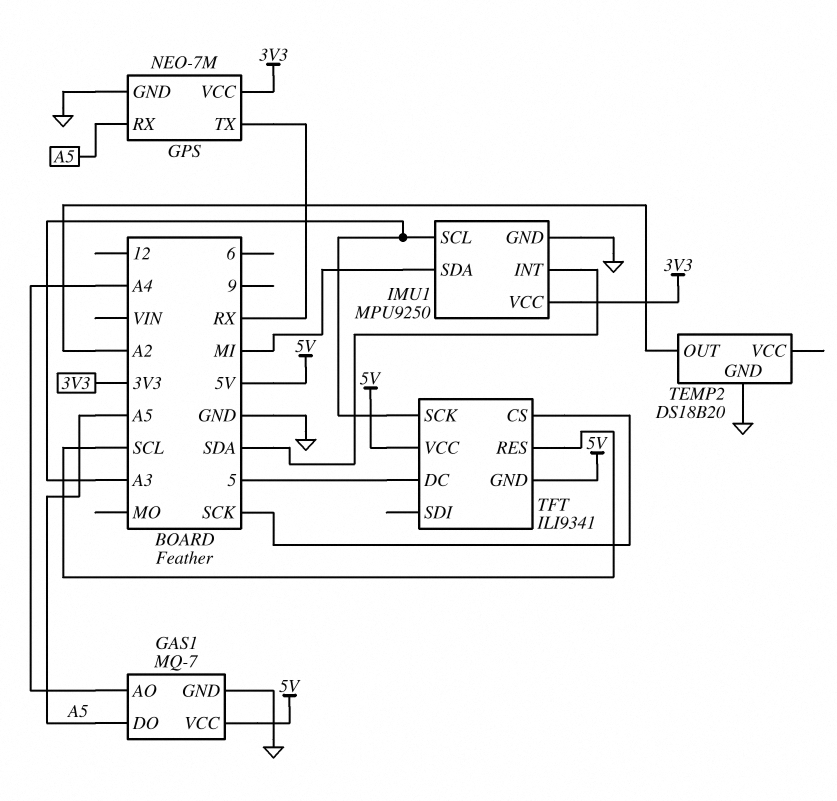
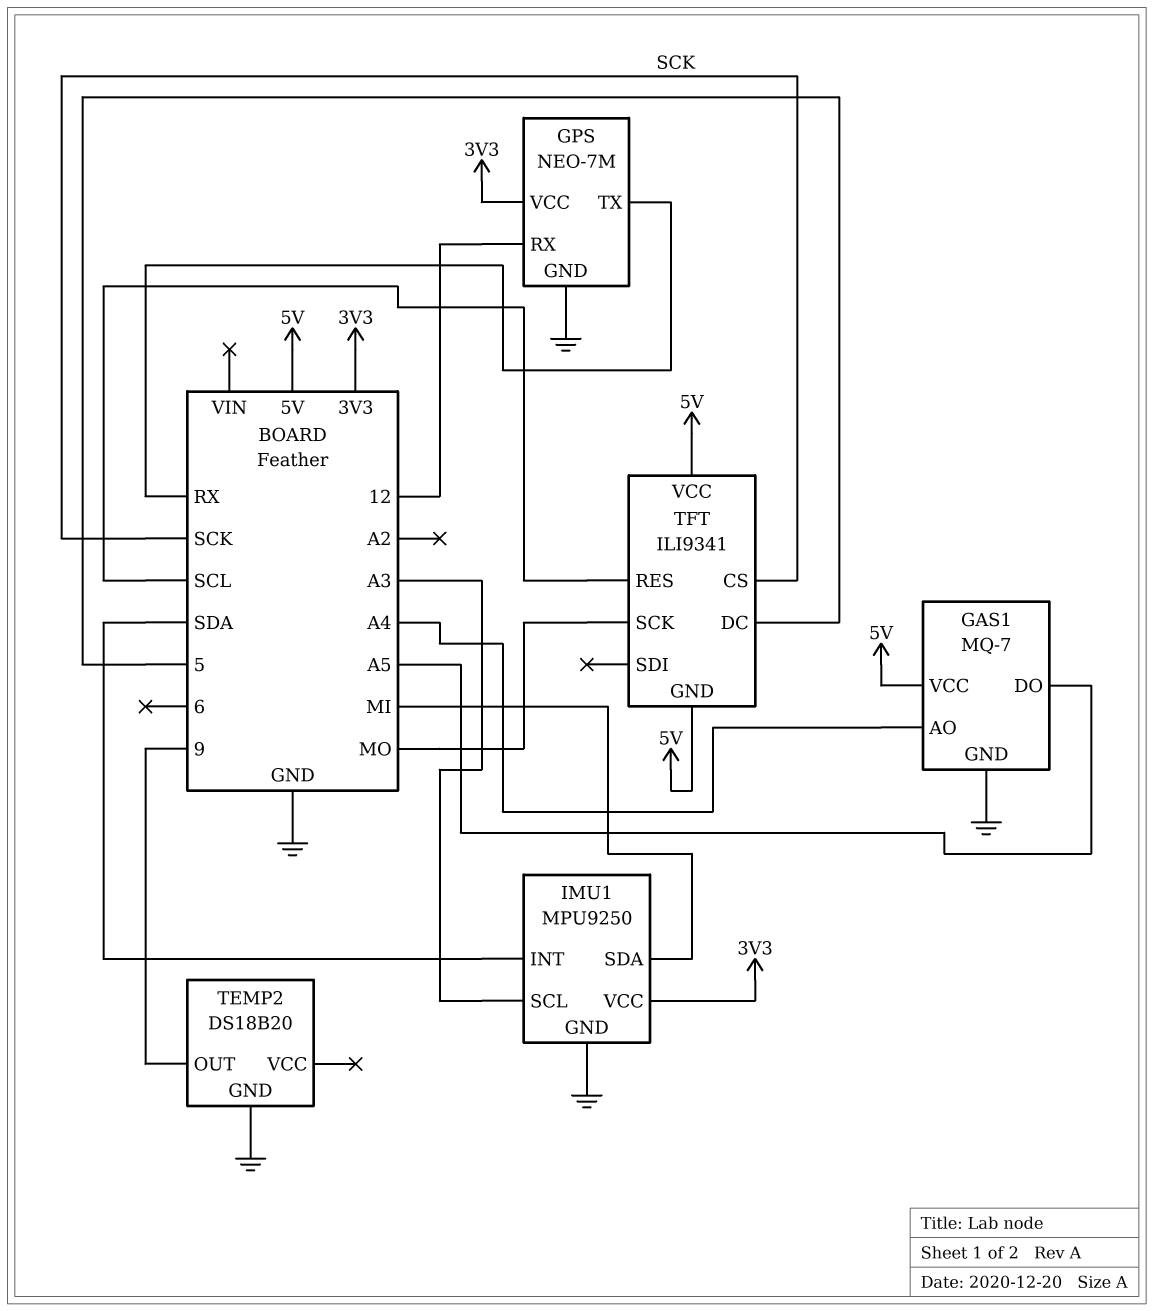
GPS pin RX: A5 -> 12
TEMP2 pin OUT: A2 -> 9
TFT pin SCK: A3 -> MO

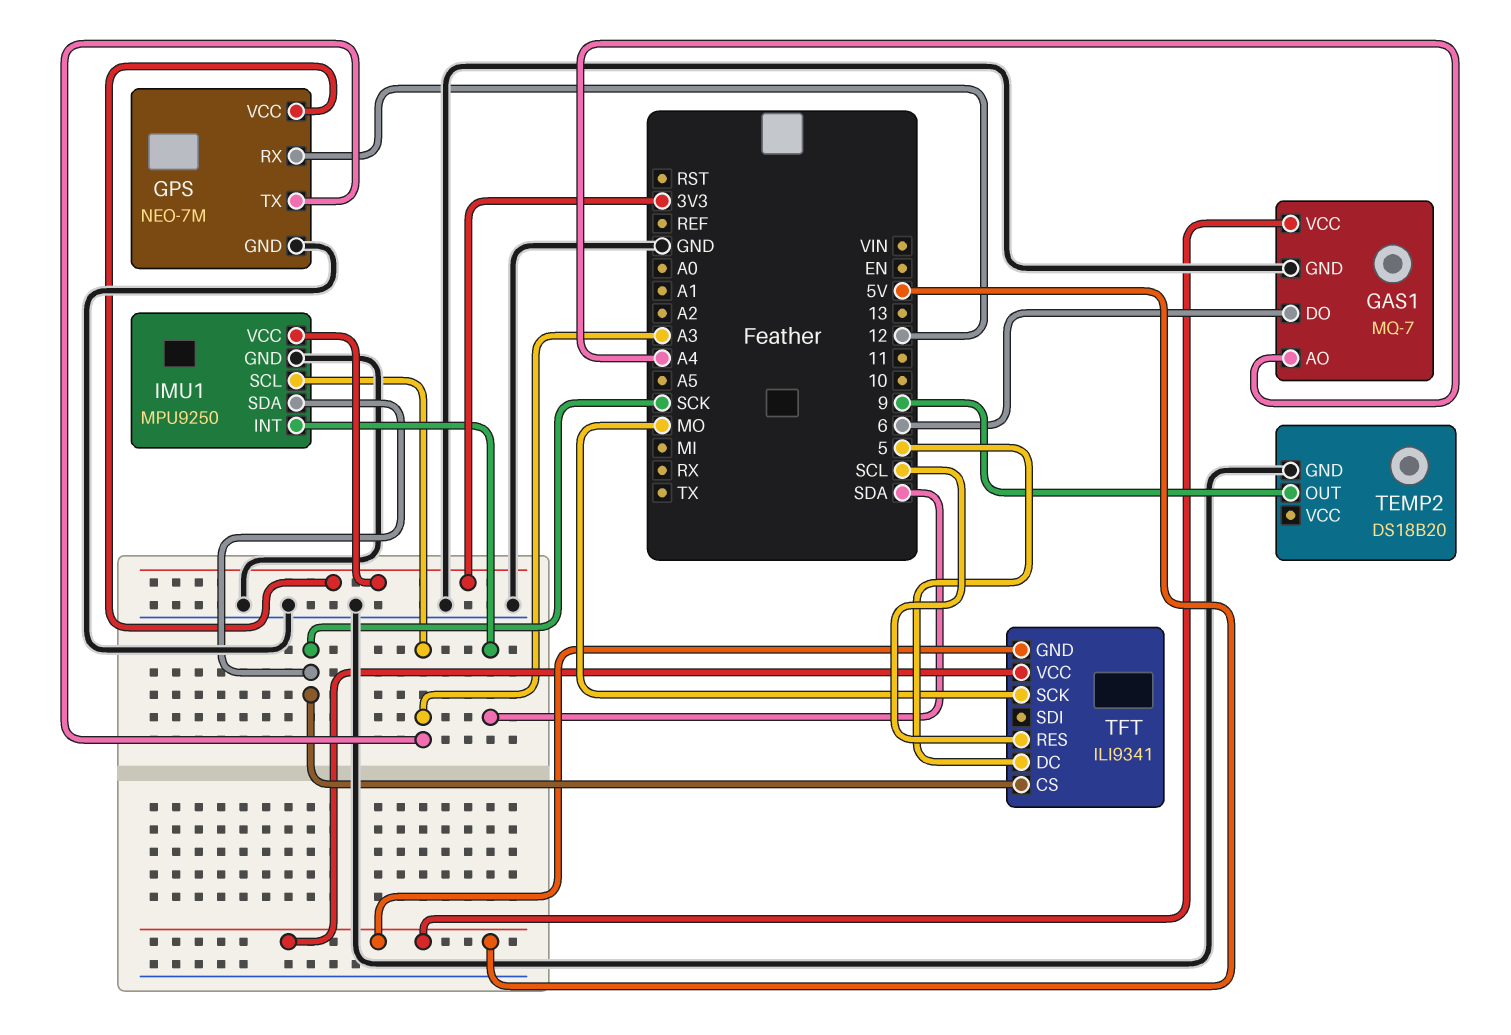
GAS1 pin DO: A5 -> 6
GPS pin TX: RX -> A3
IMU1 pin SDA: MI -> SCK

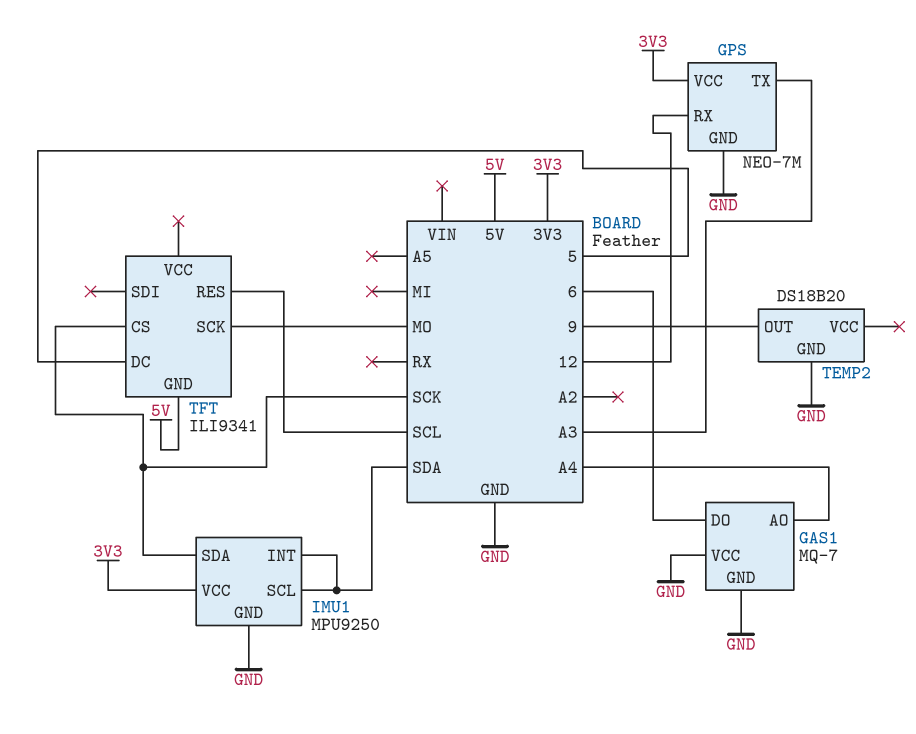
GAS1 pin VCC: 5V -> GND
IMU1 pin SCL: A3 -> SDA
TFT pin VCC: 5V -> none

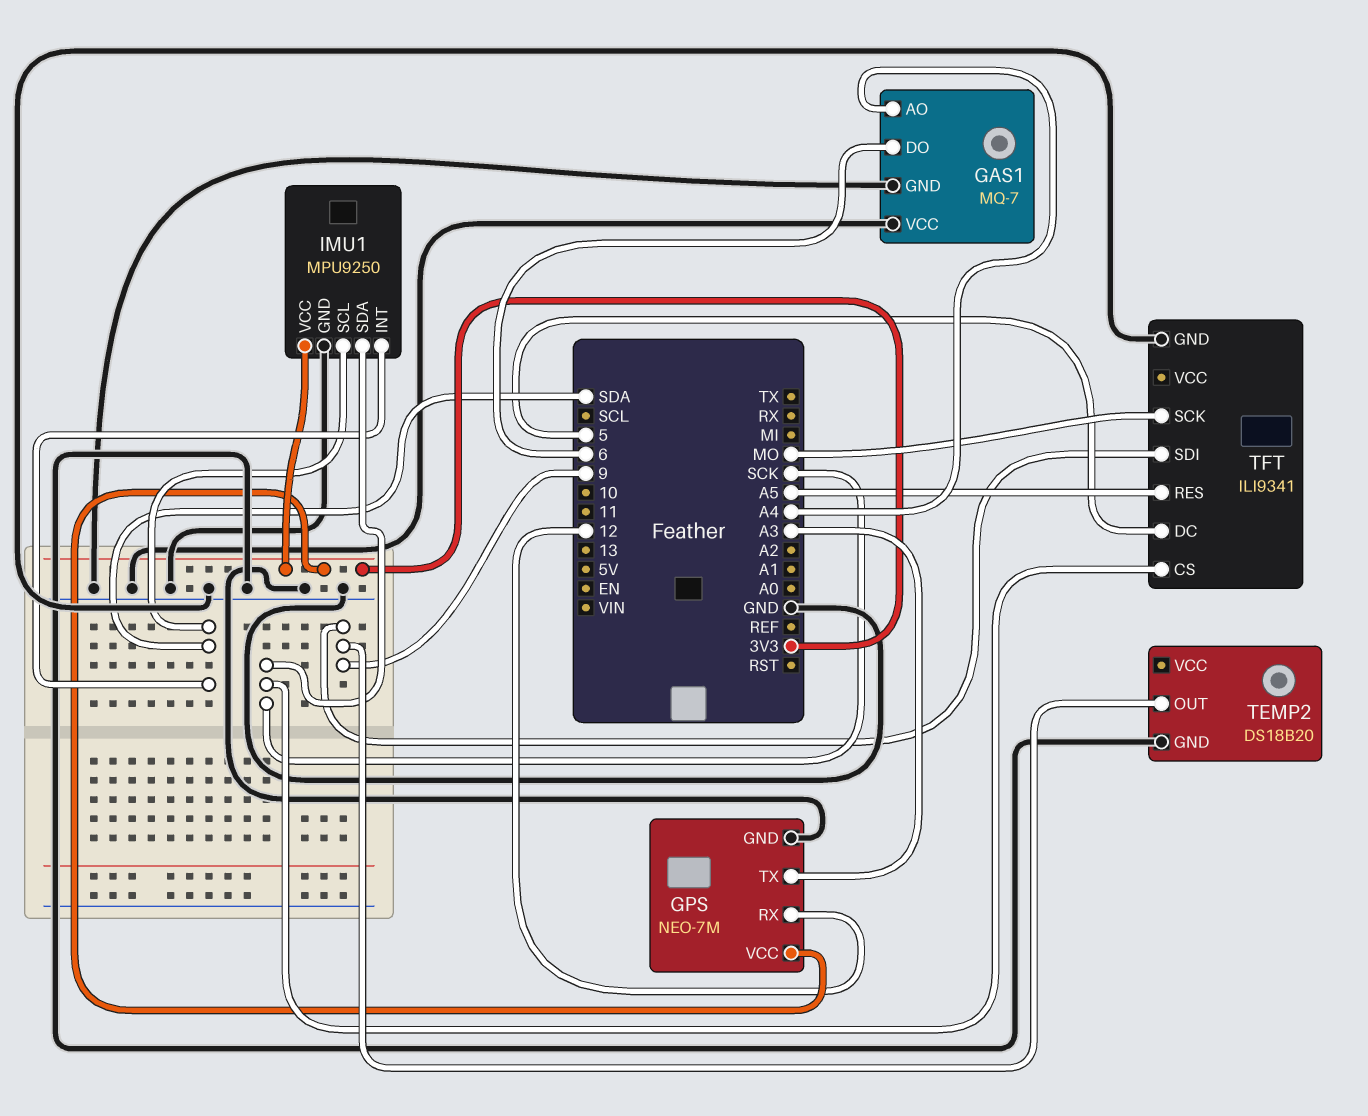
TFT pin GND: 5V -> GND
TFT pin RES: SCL -> A5
TFT pin SDI: none -> 9

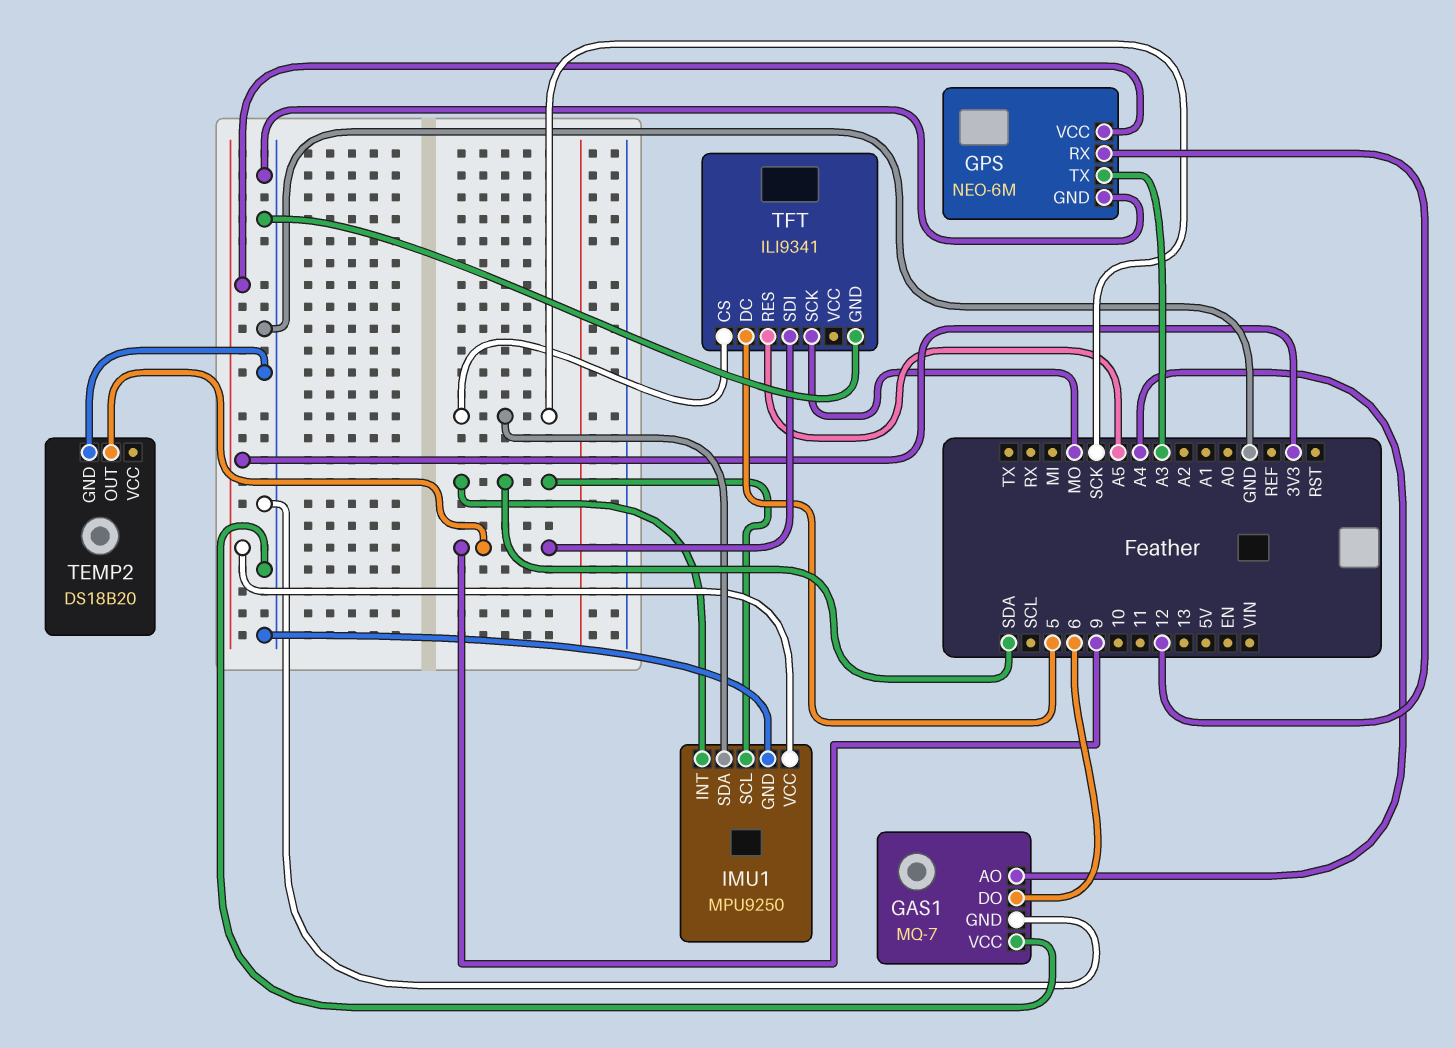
GPS: NEO-7M -> NEO-6M

